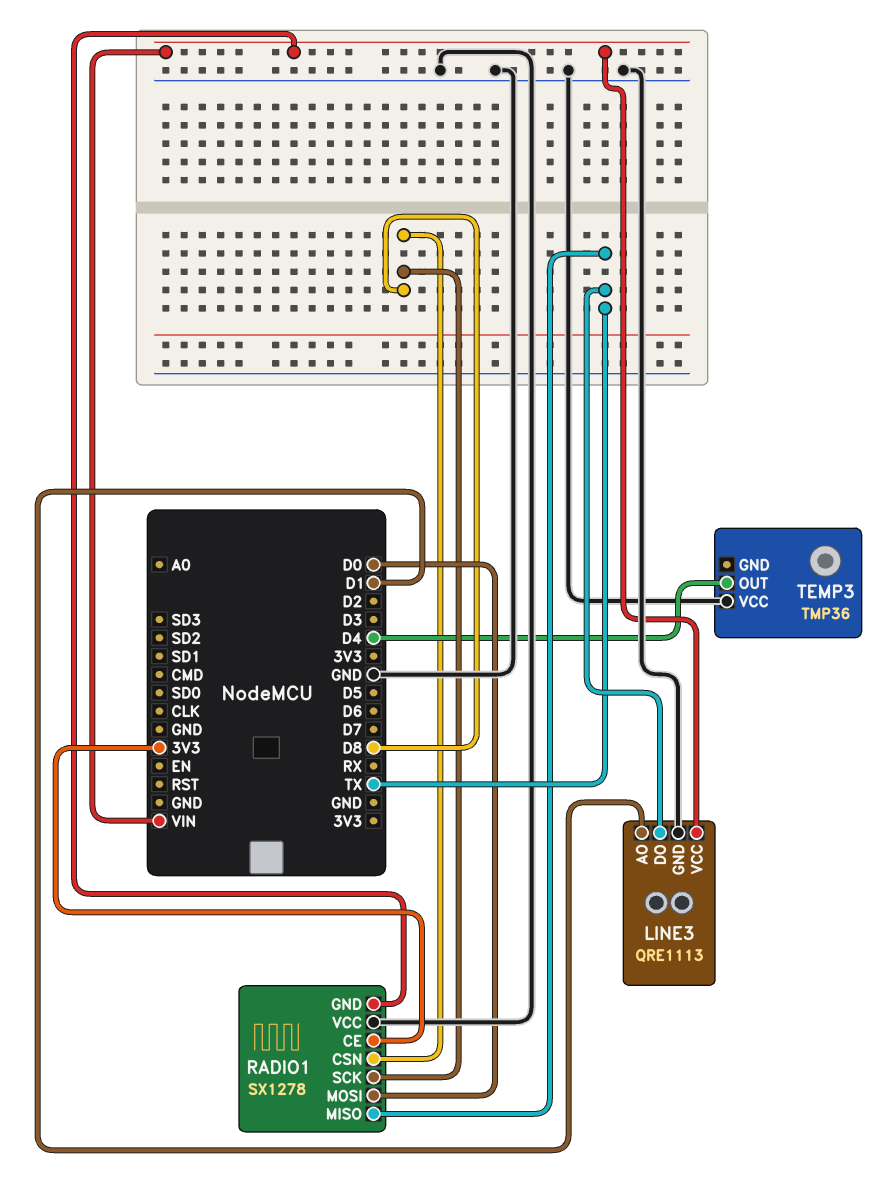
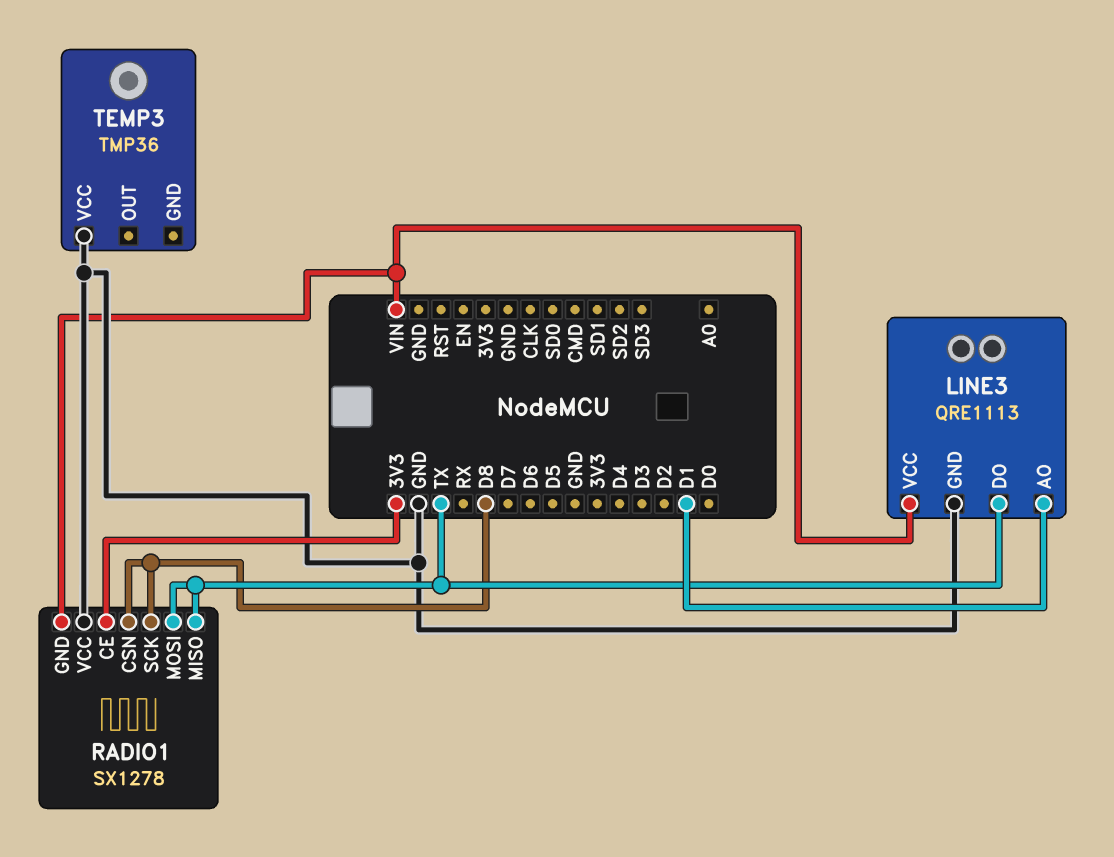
RADIO1 pin MOSI: D0 -> TX
TEMP3 pin OUT: D4 -> none

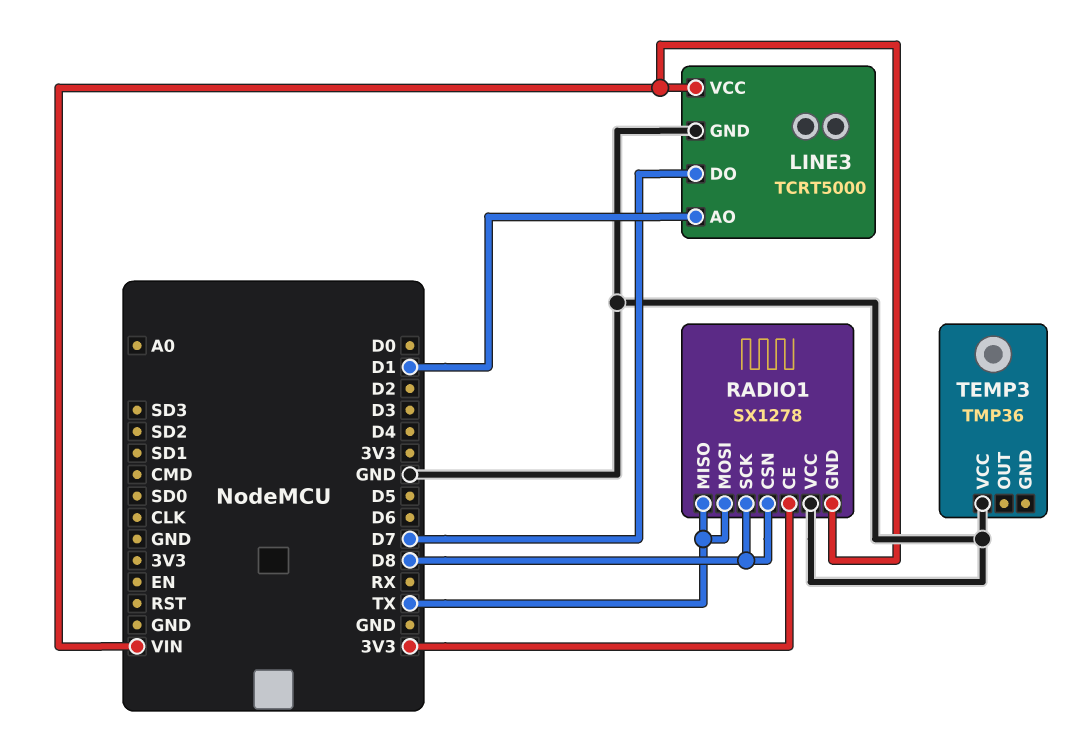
LINE3: QRE1113 -> TCRT5000
LINE3 pin DO: TX -> D7

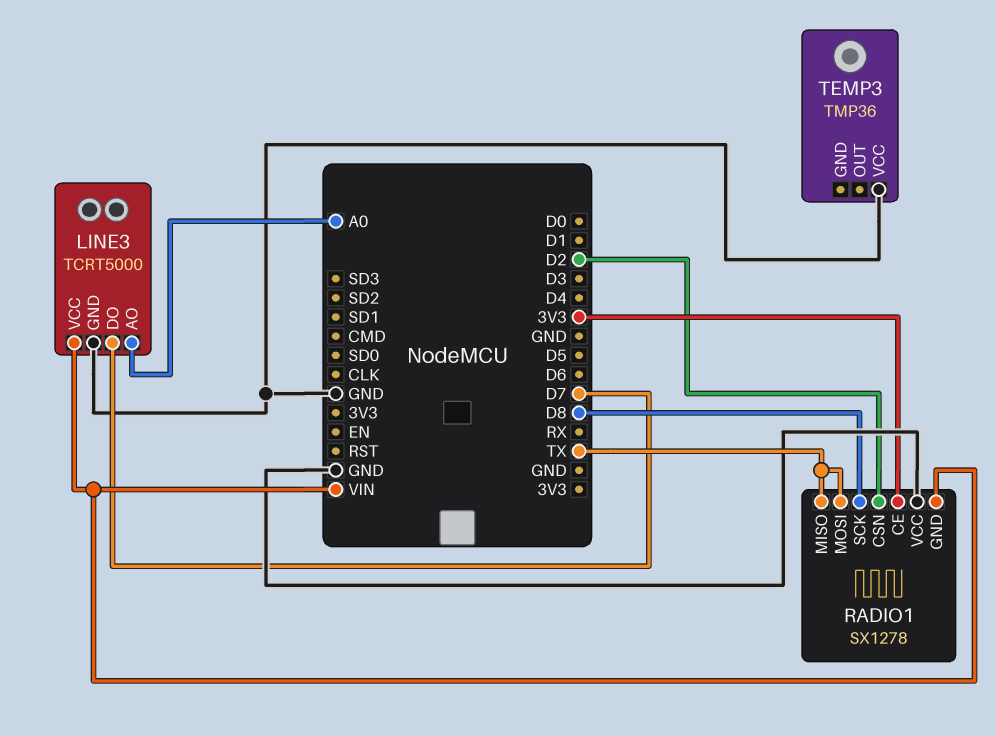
LINE3 pin AO: D1 -> A0
RADIO1 pin CSN: D8 -> D2

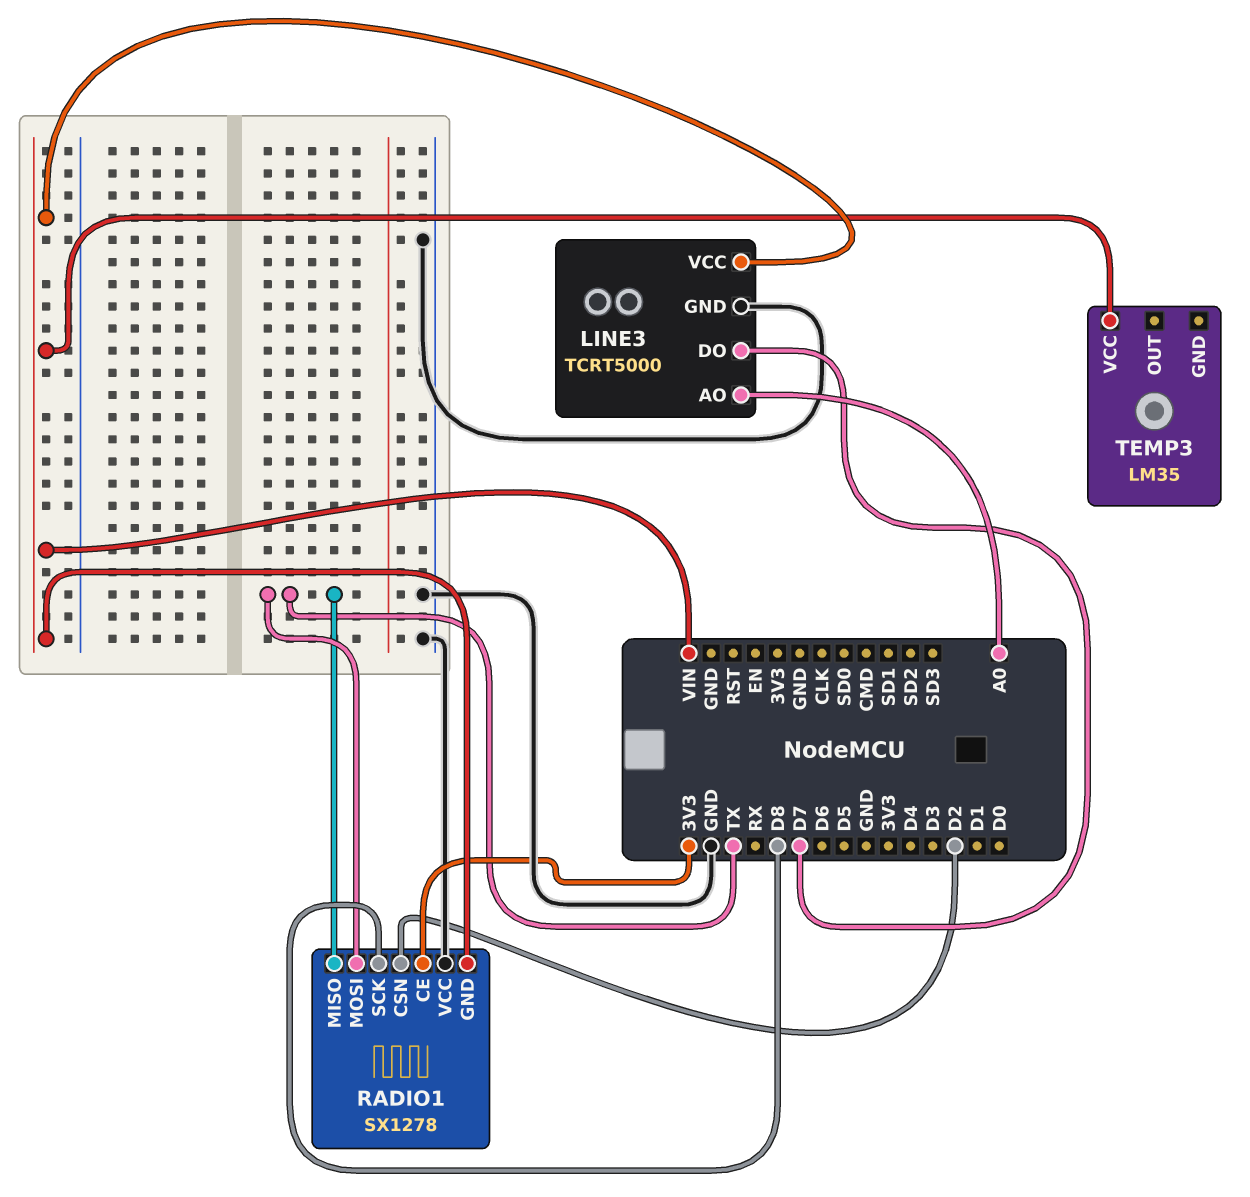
TEMP3: TMP36 -> LM35
TEMP3 pin VCC: GND -> VIN

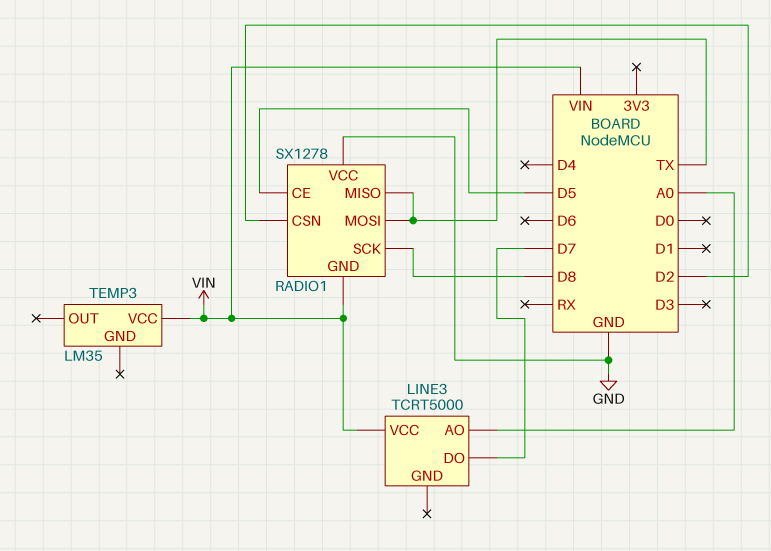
LINE3 pin GND: GND -> none
RADIO1 pin CE: 3V3 -> D5

